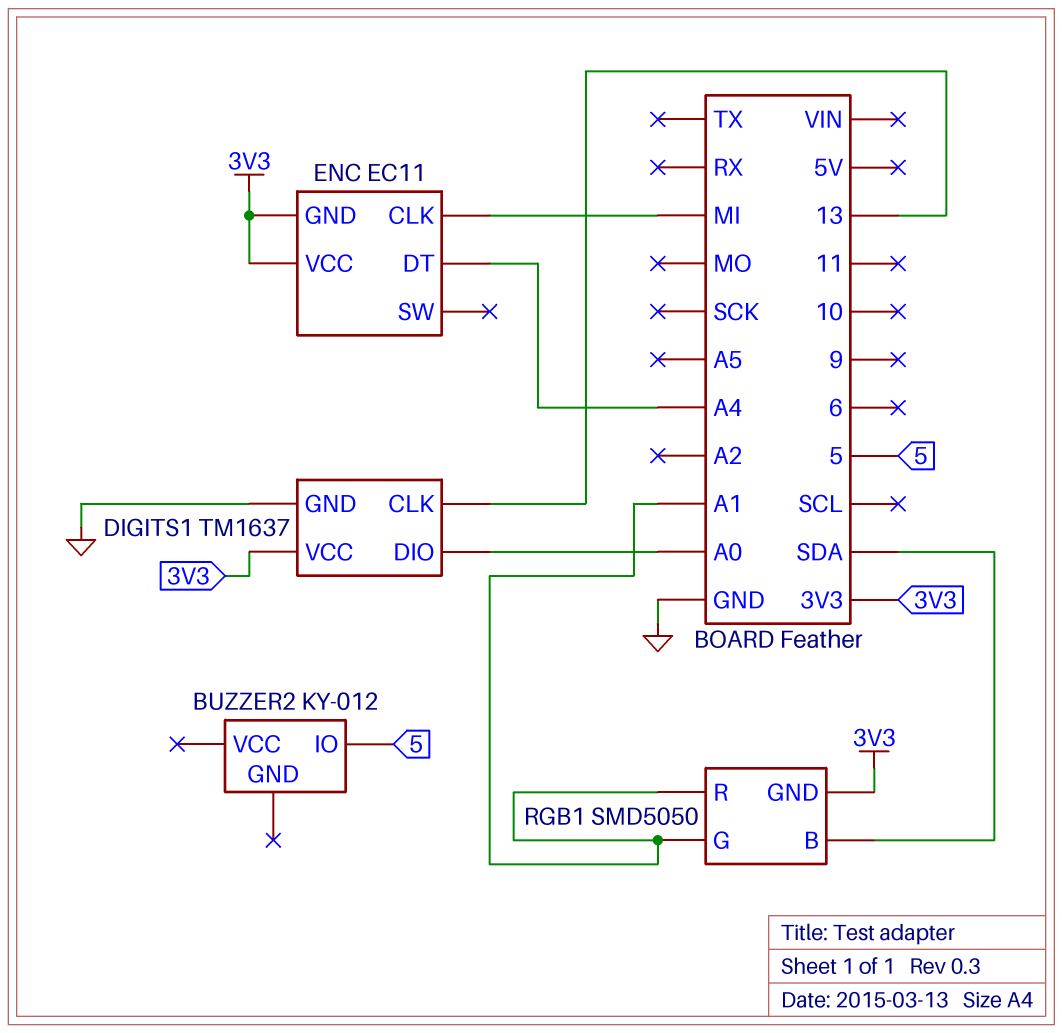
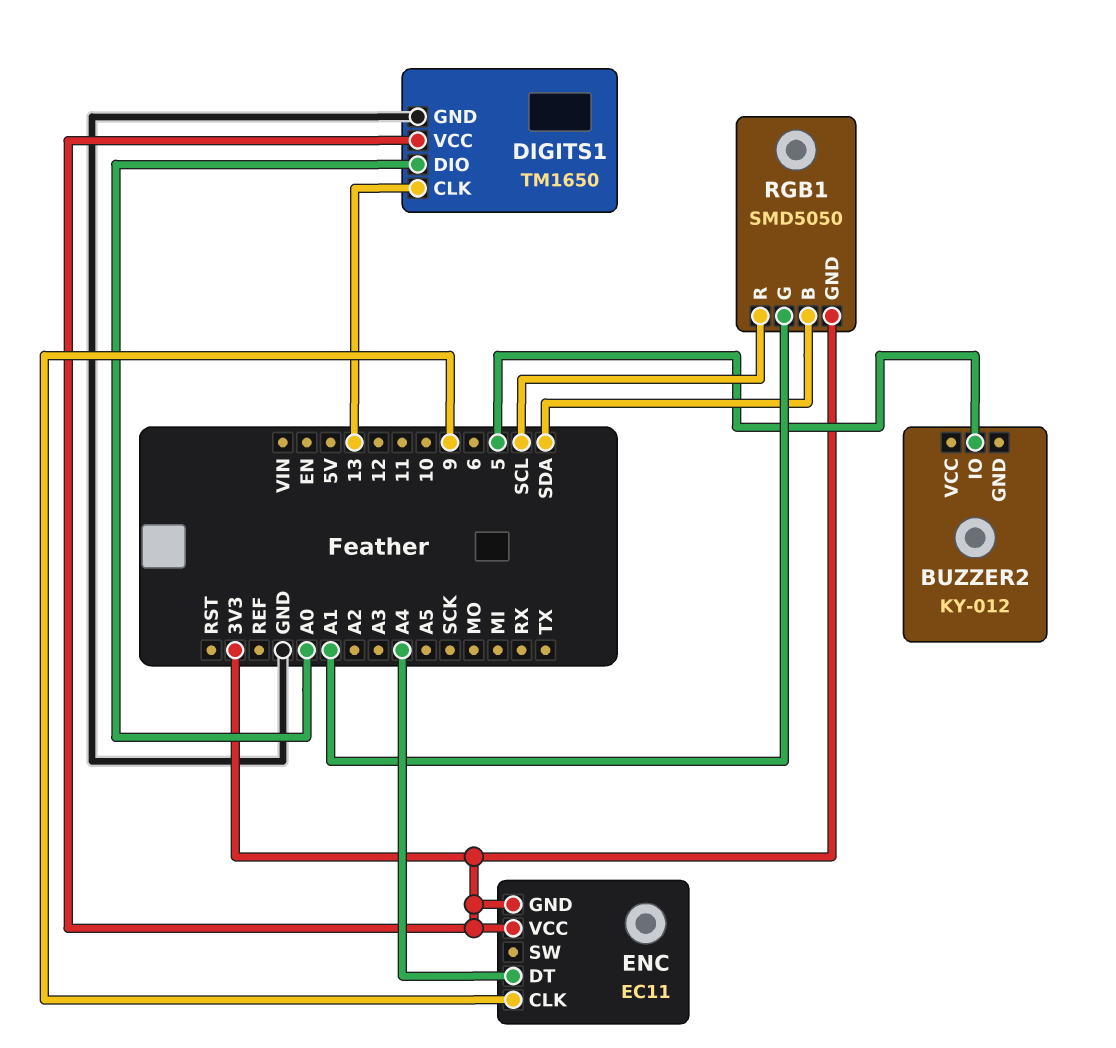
DIGITS1: TM1637 -> TM1650
ENC pin CLK: MI -> 9
RGB1 pin R: A1 -> SCL

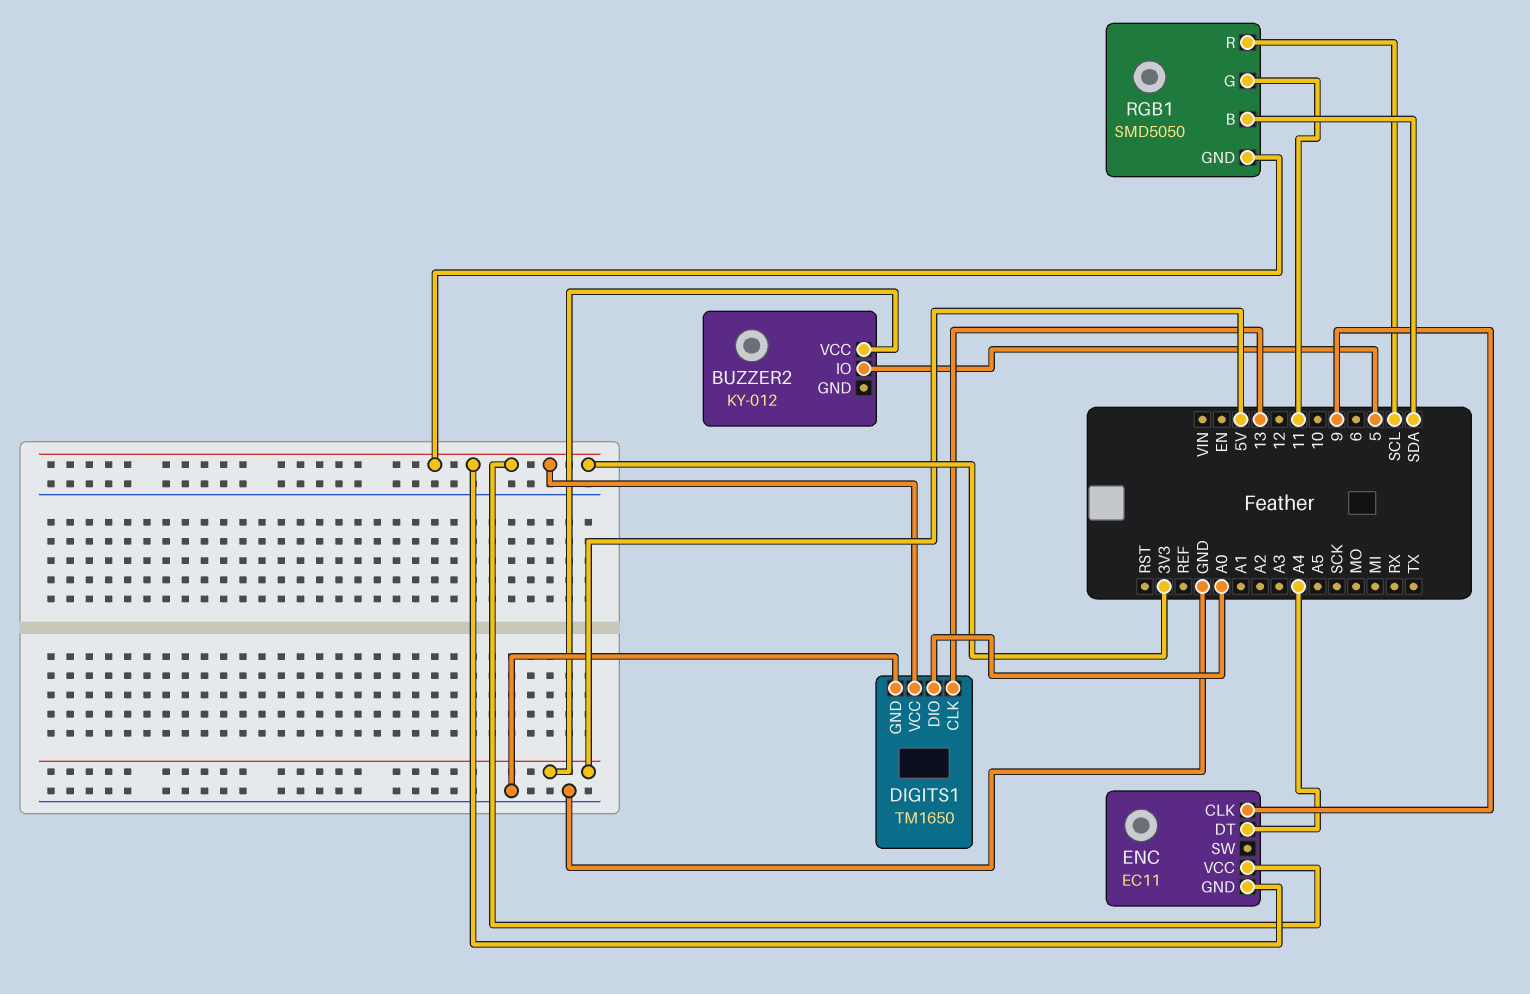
BUZZER2 pin VCC: none -> 5V
RGB1 pin G: A1 -> 11

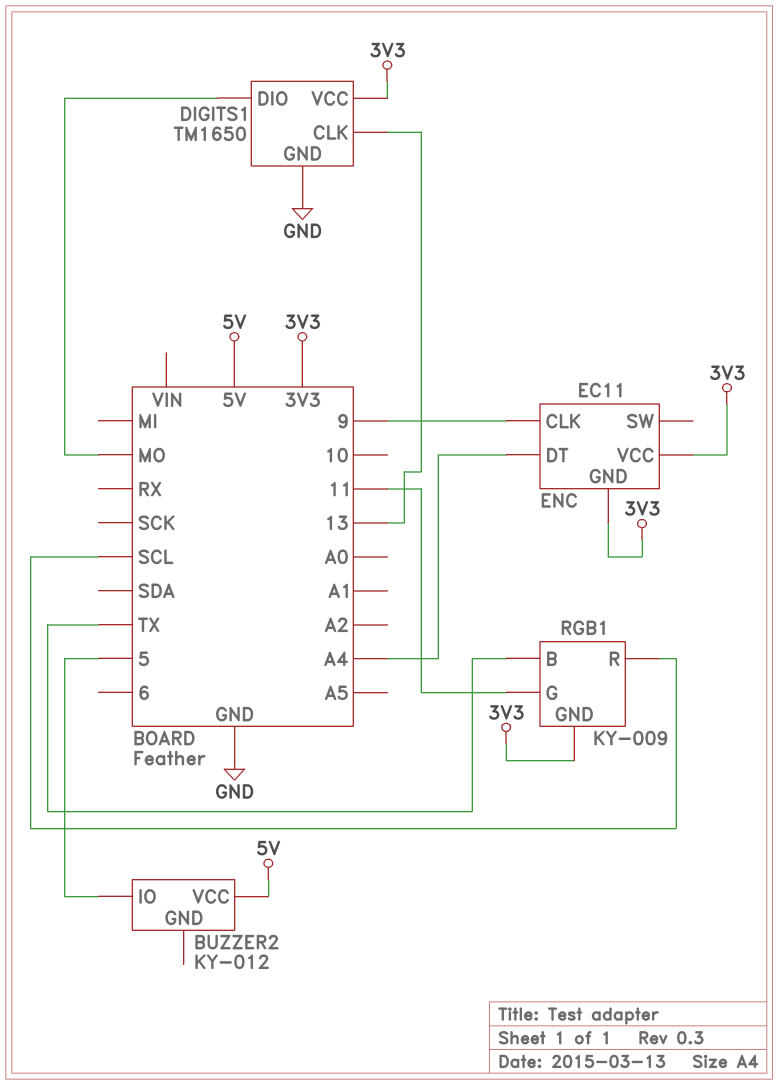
DIGITS1 pin DIO: A0 -> MO
RGB1: SMD5050 -> KY-009
RGB1 pin B: SDA -> TX

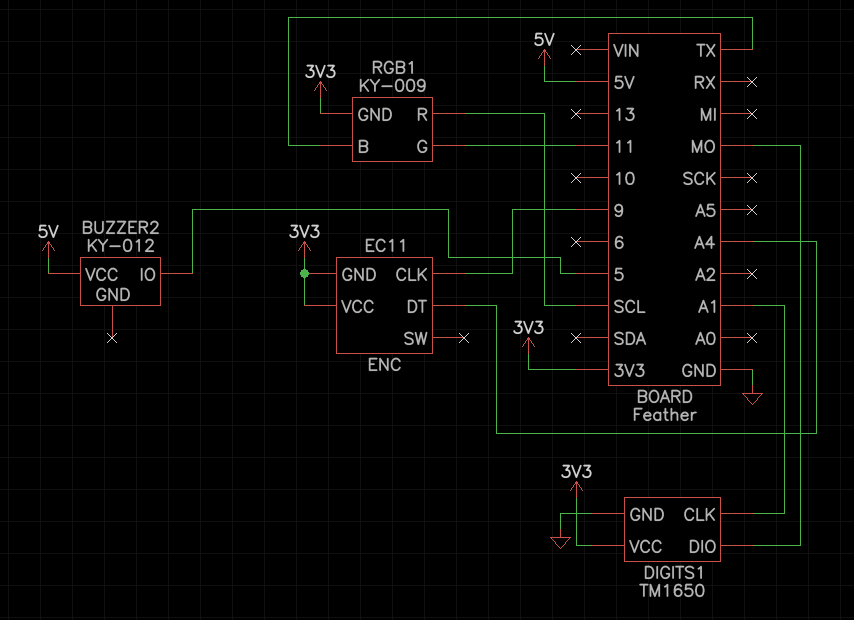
DIGITS1 pin CLK: 13 -> A1

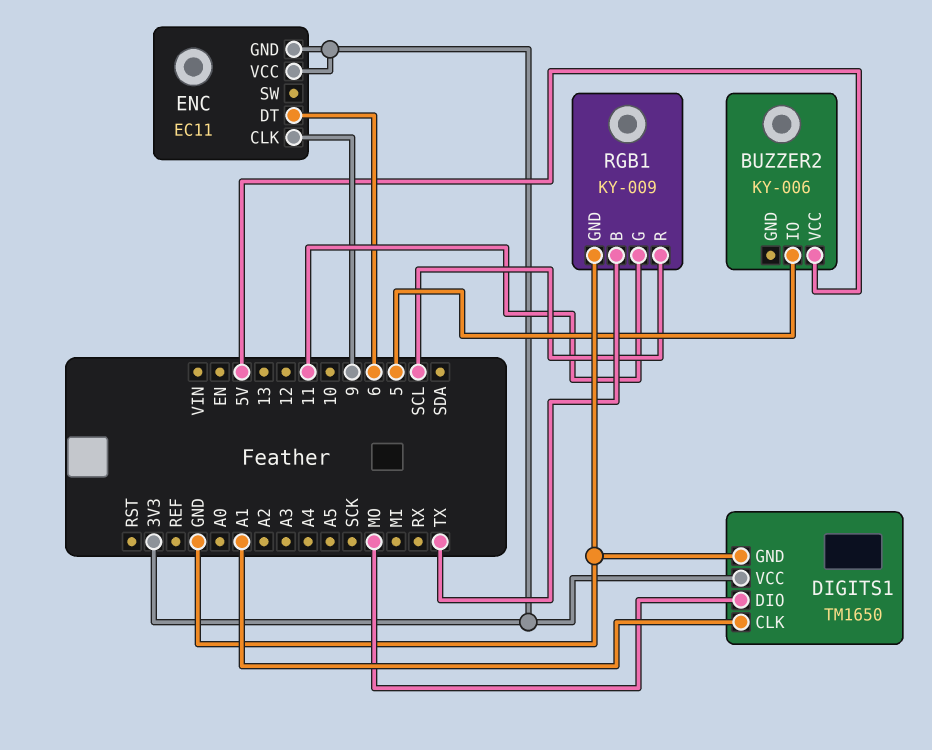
BUZZER2: KY-012 -> KY-006
ENC pin DT: A4 -> 6
RGB1 pin GND: 3V3 -> GND

